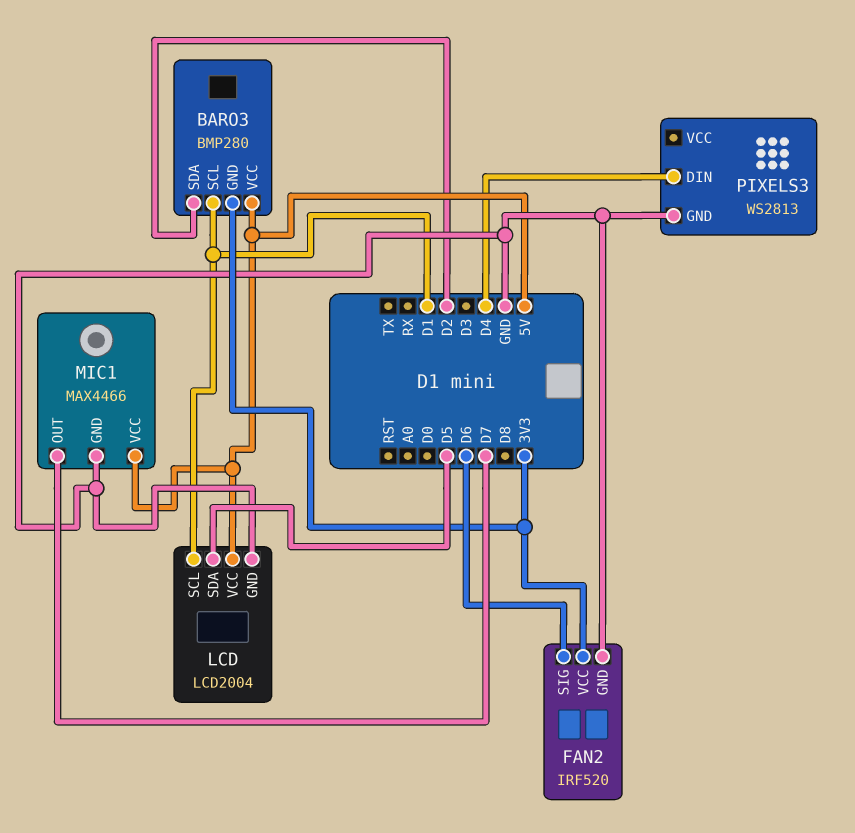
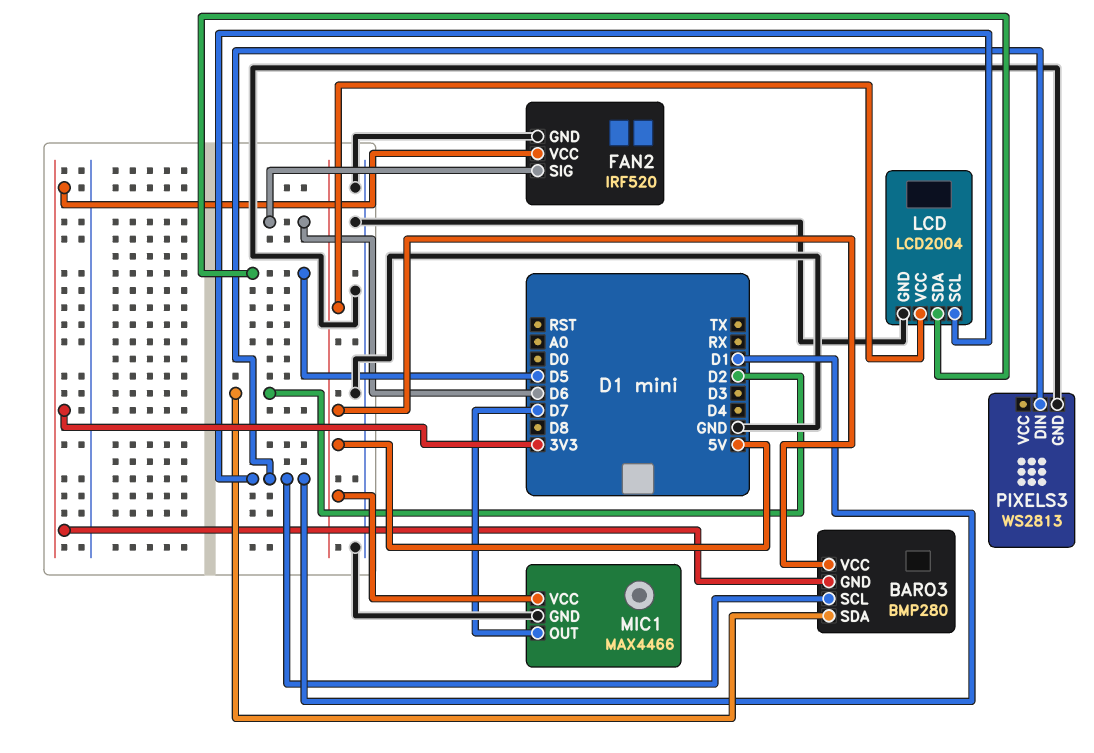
PIXELS3 pin DIN: D4 -> D1

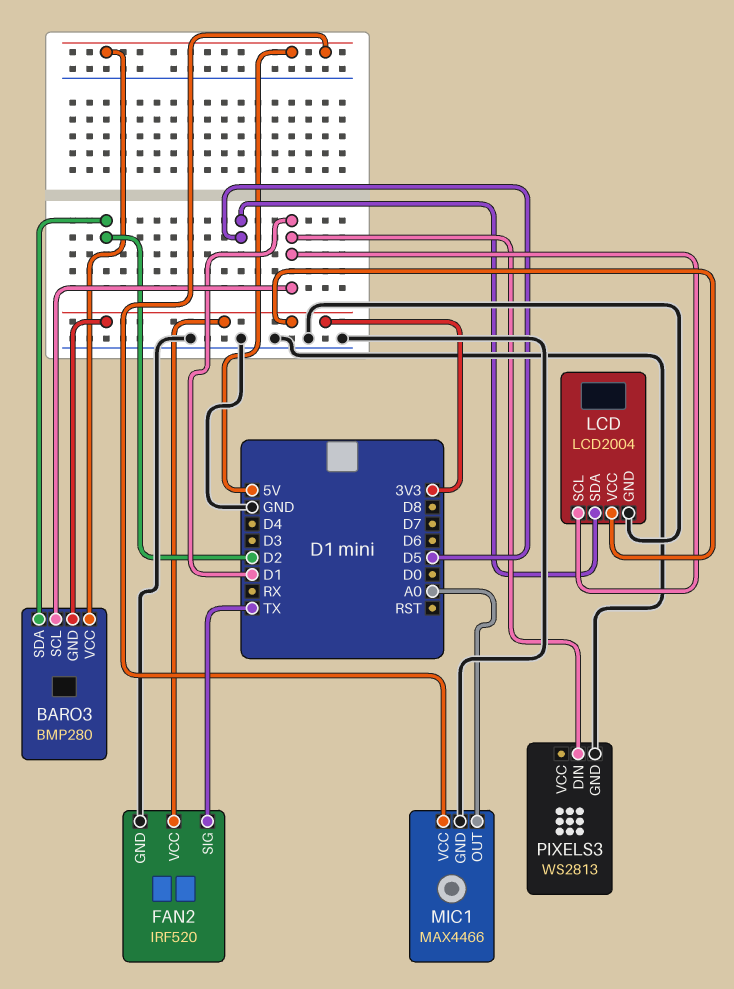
FAN2 pin SIG: D6 -> TX
LCD pin VCC: 5V -> 3V3
MIC1 pin OUT: D7 -> A0

